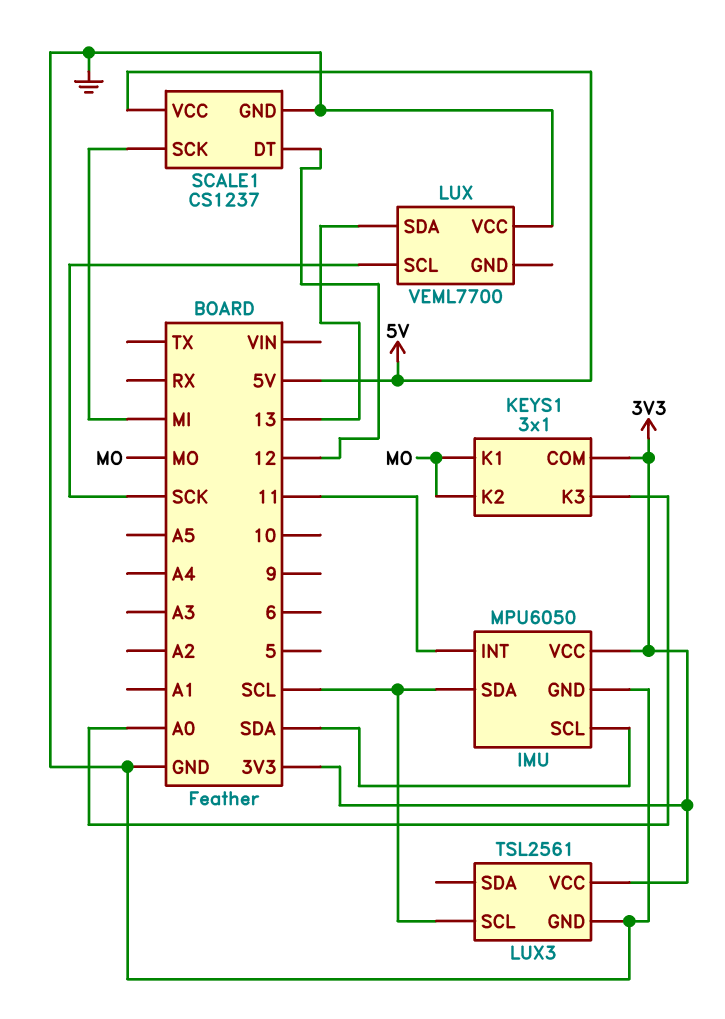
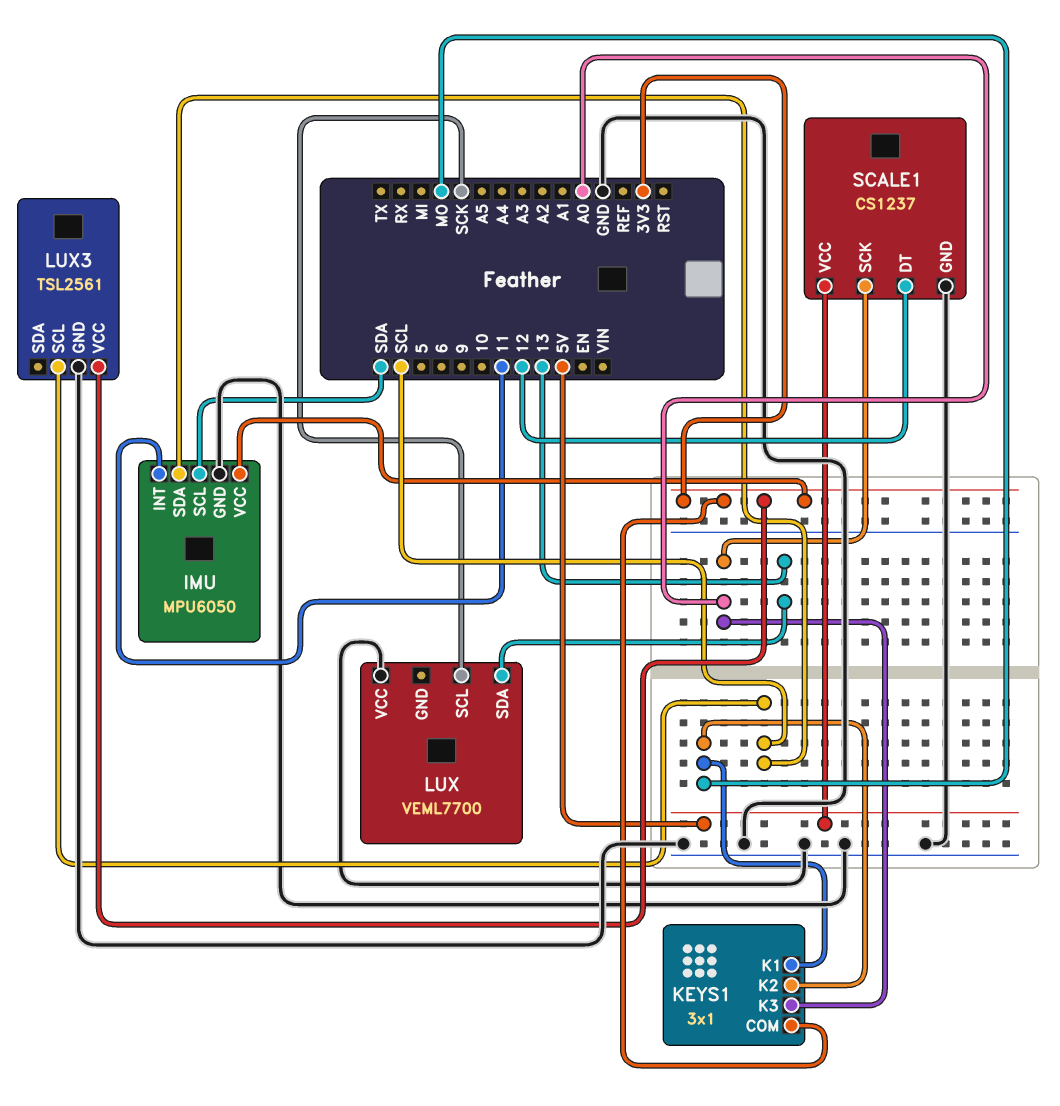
SCALE1 pin SCK: MI -> A0

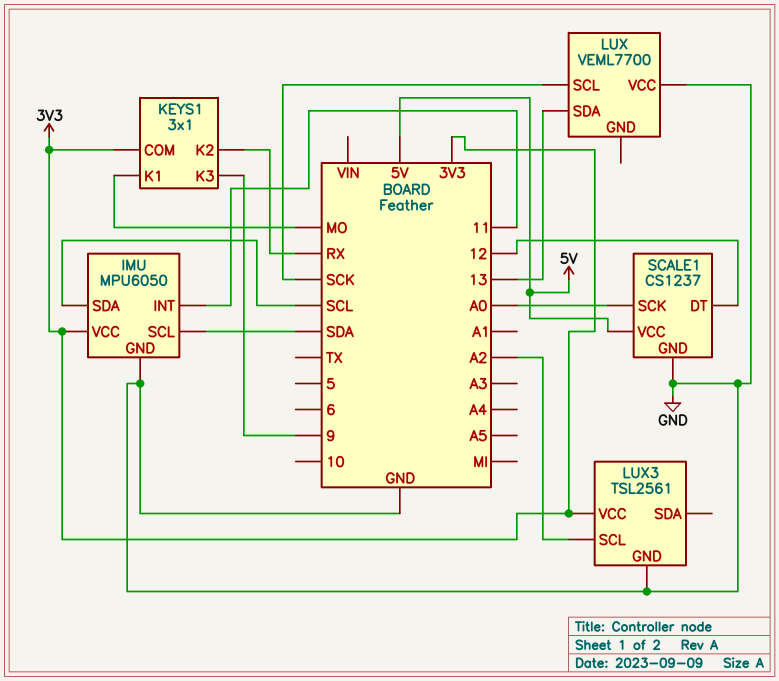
KEYS1 pin K2: MO -> RX
KEYS1 pin K3: A0 -> 9
LUX3 pin SCL: SCL -> A2

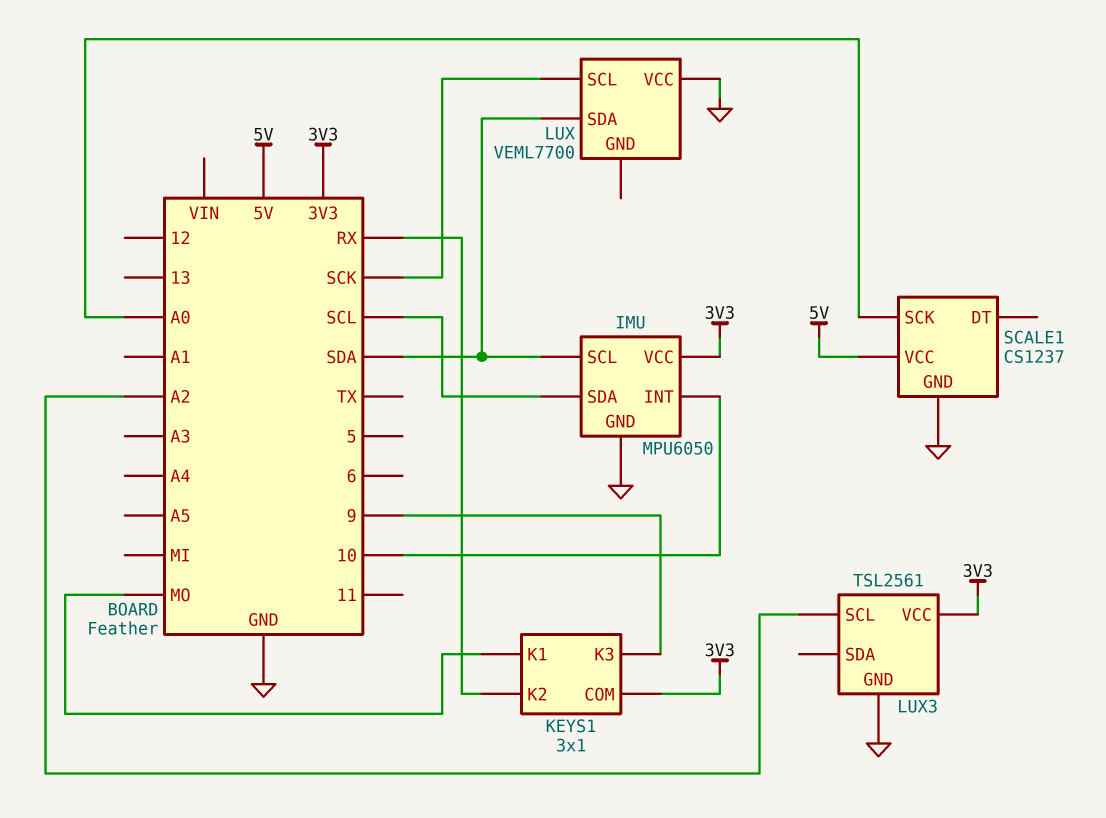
IMU pin INT: 11 -> 10
LUX pin SDA: 13 -> SDA
SCALE1 pin DT: 12 -> none

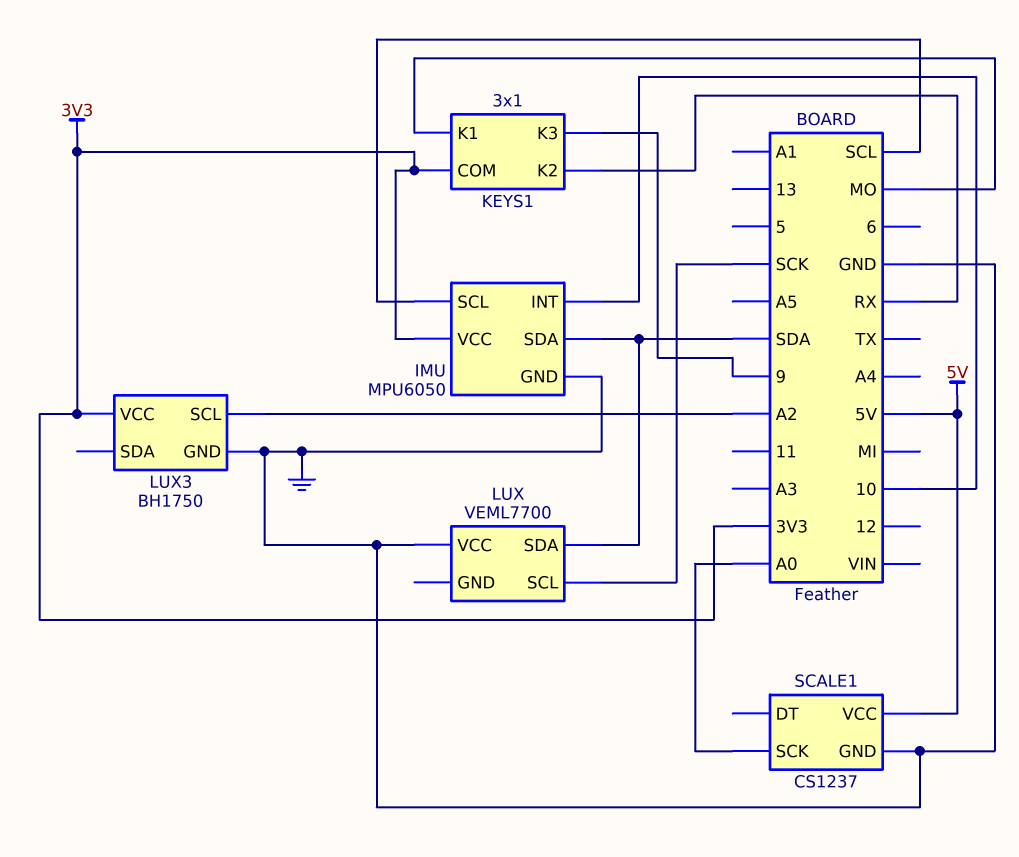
IMU pin SCL: SDA -> SCL
IMU pin SDA: SCL -> SDA
LUX3: TSL2561 -> BH1750

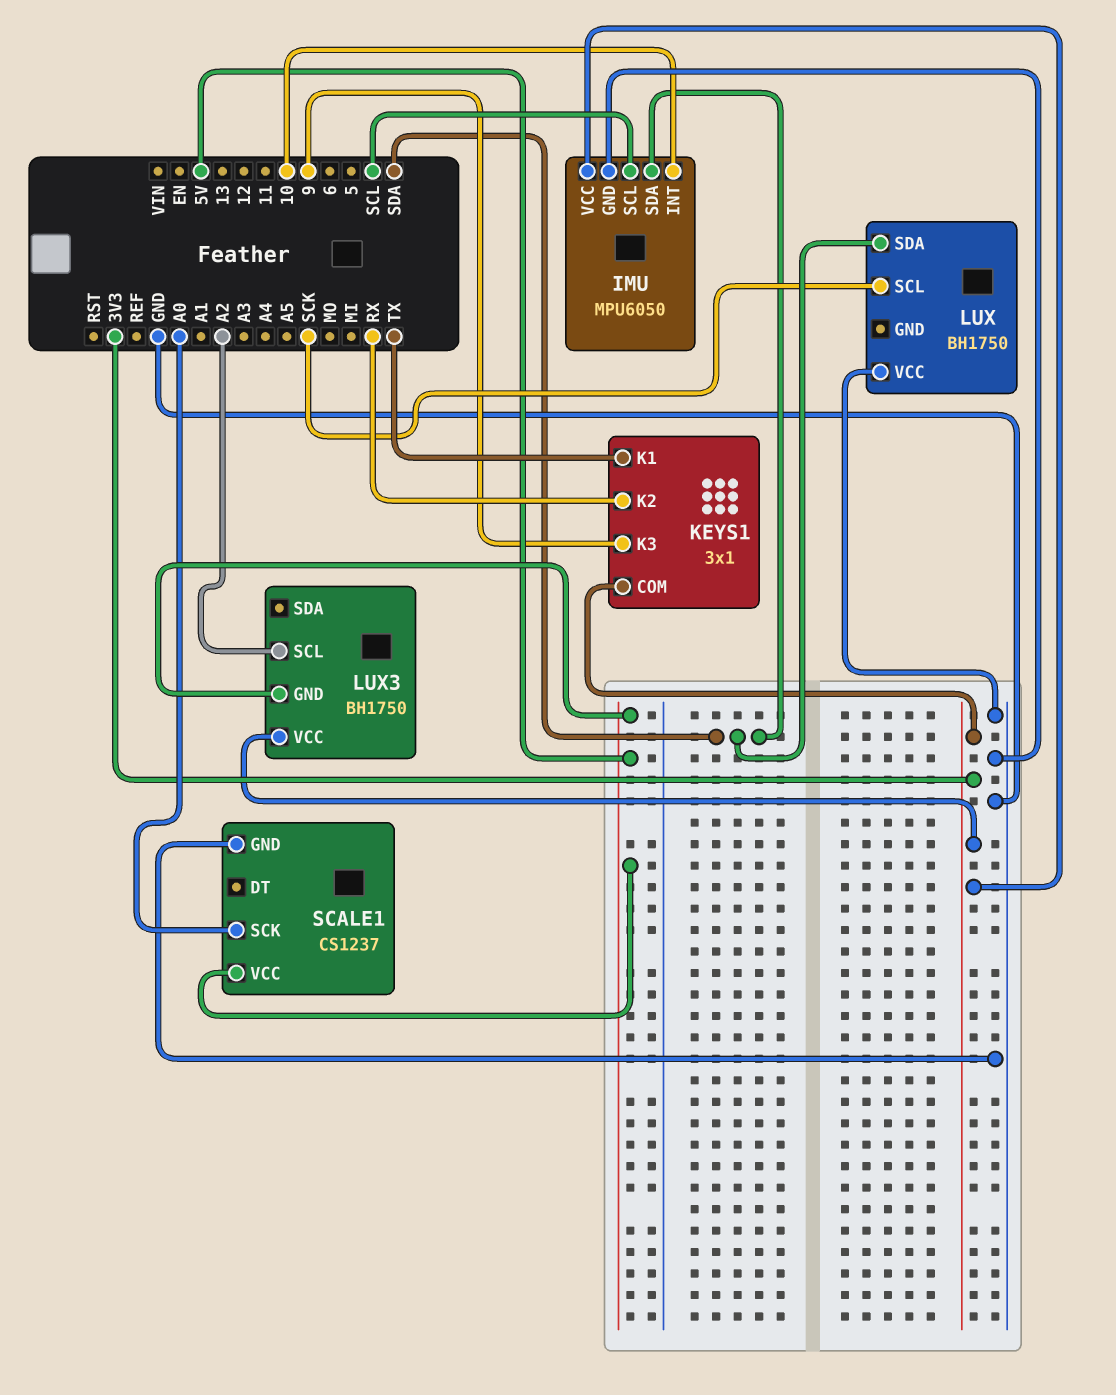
KEYS1 pin K1: MO -> TX
LUX: VEML7700 -> BH1750
LUX3 pin GND: GND -> 5V

